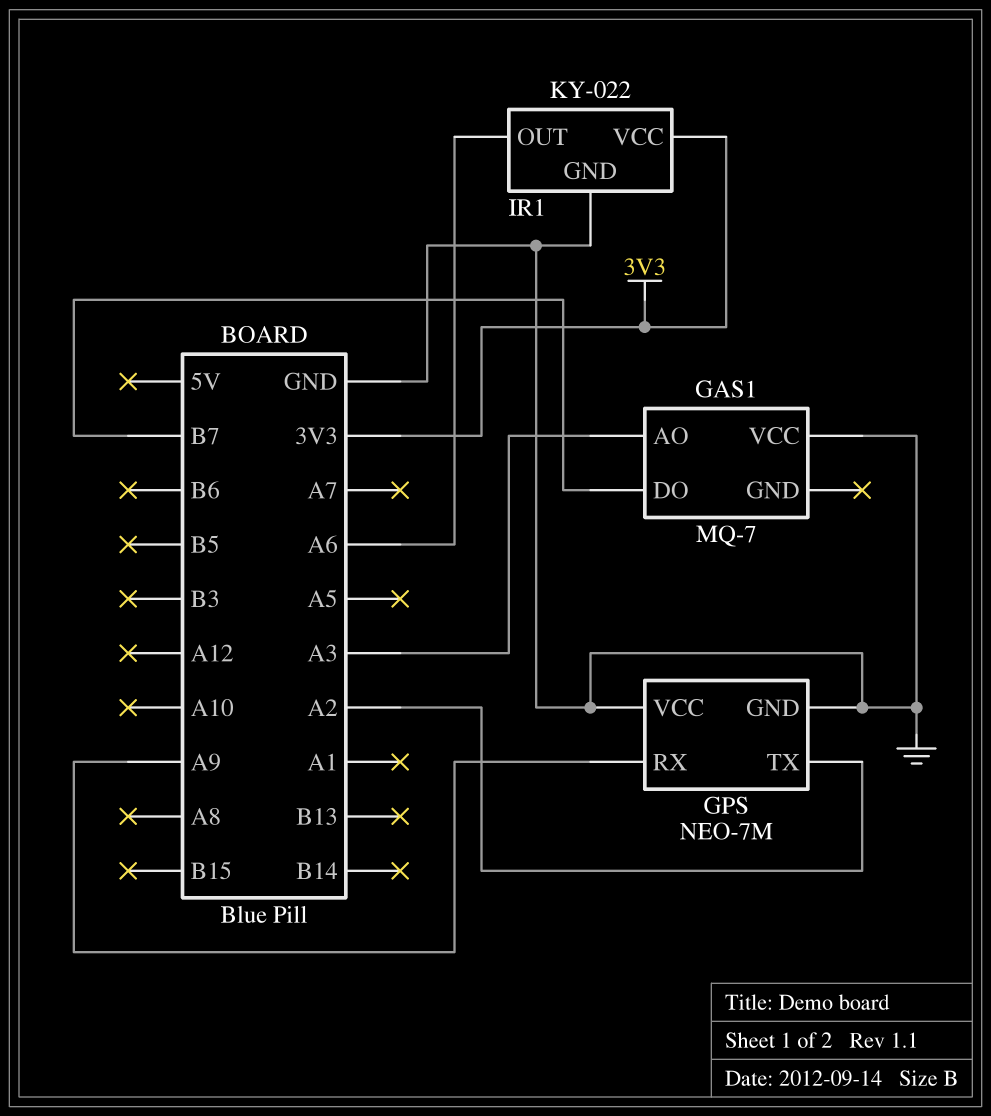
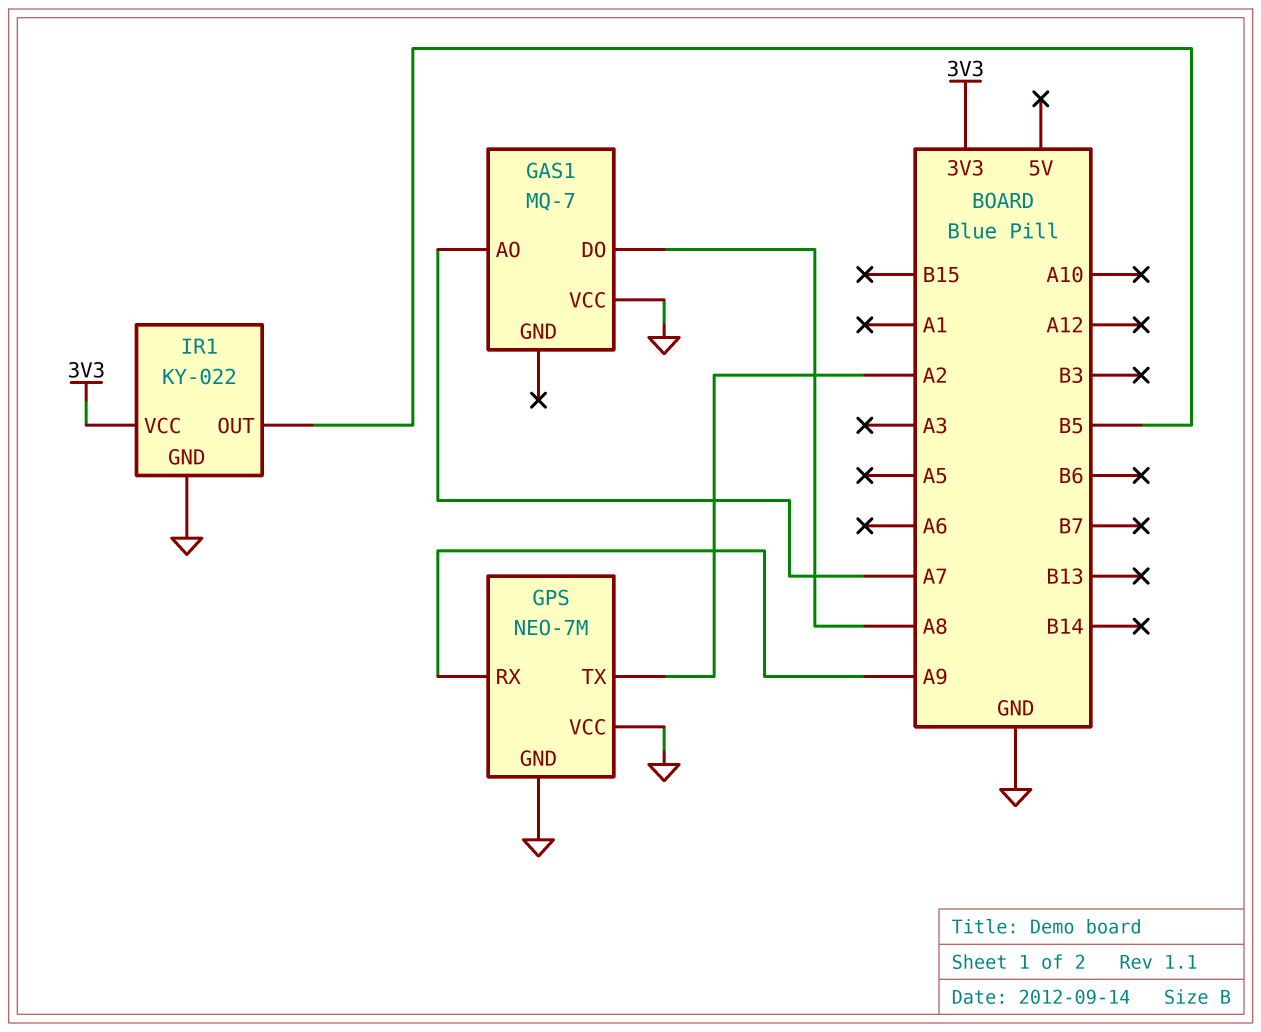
GAS1 pin AO: A3 -> A7
GAS1 pin DO: B7 -> A8
IR1 pin OUT: A6 -> B5

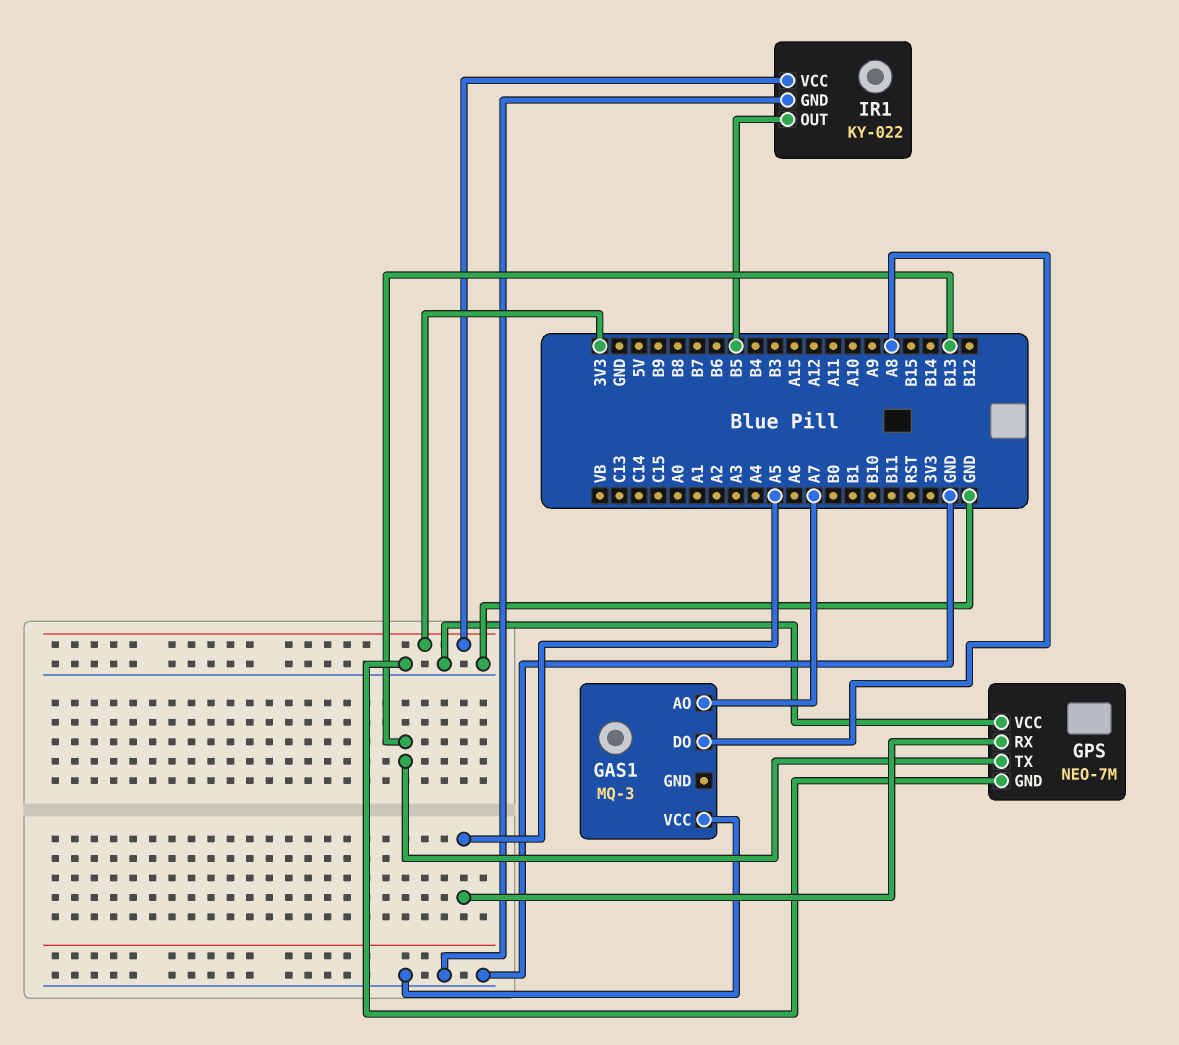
GAS1: MQ-7 -> MQ-3
GPS pin RX: A9 -> A5
GPS pin TX: A2 -> B13

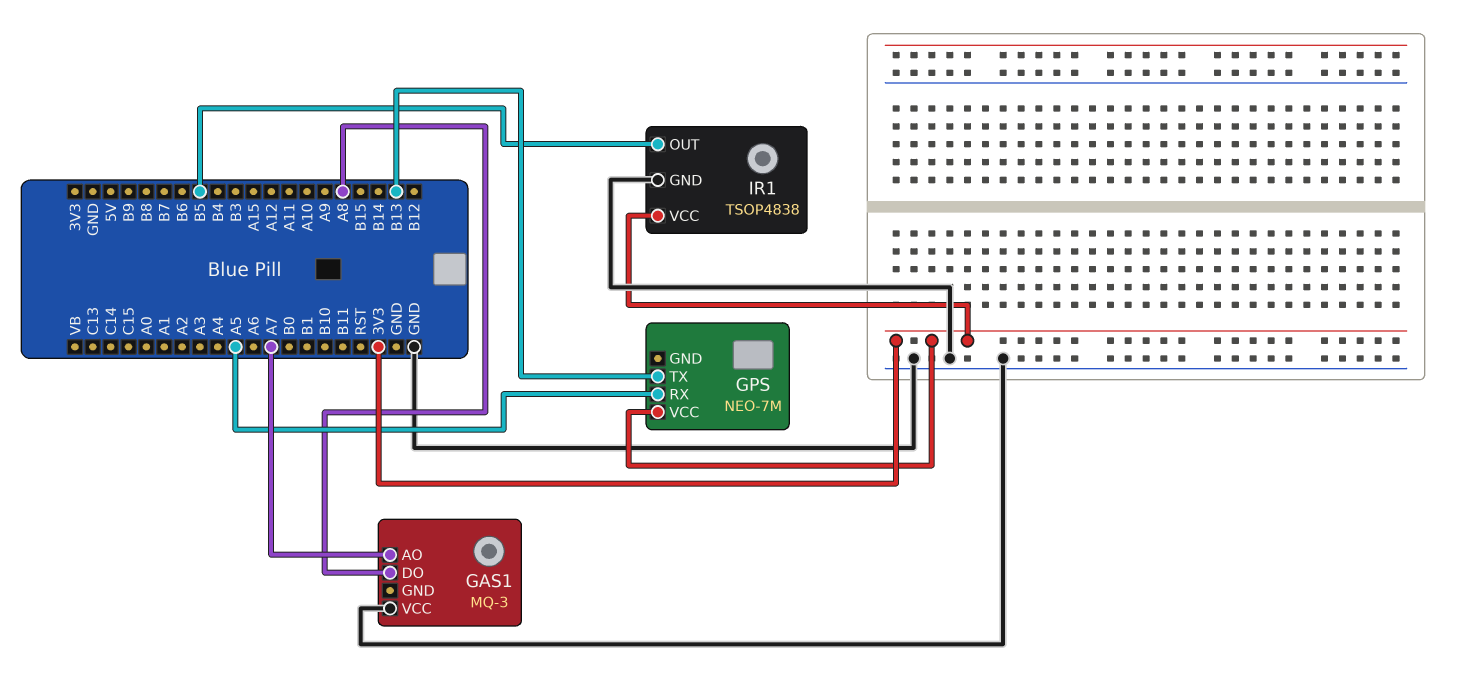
GPS pin GND: GND -> none
GPS pin VCC: GND -> 3V3
IR1: KY-022 -> TSOP4838

